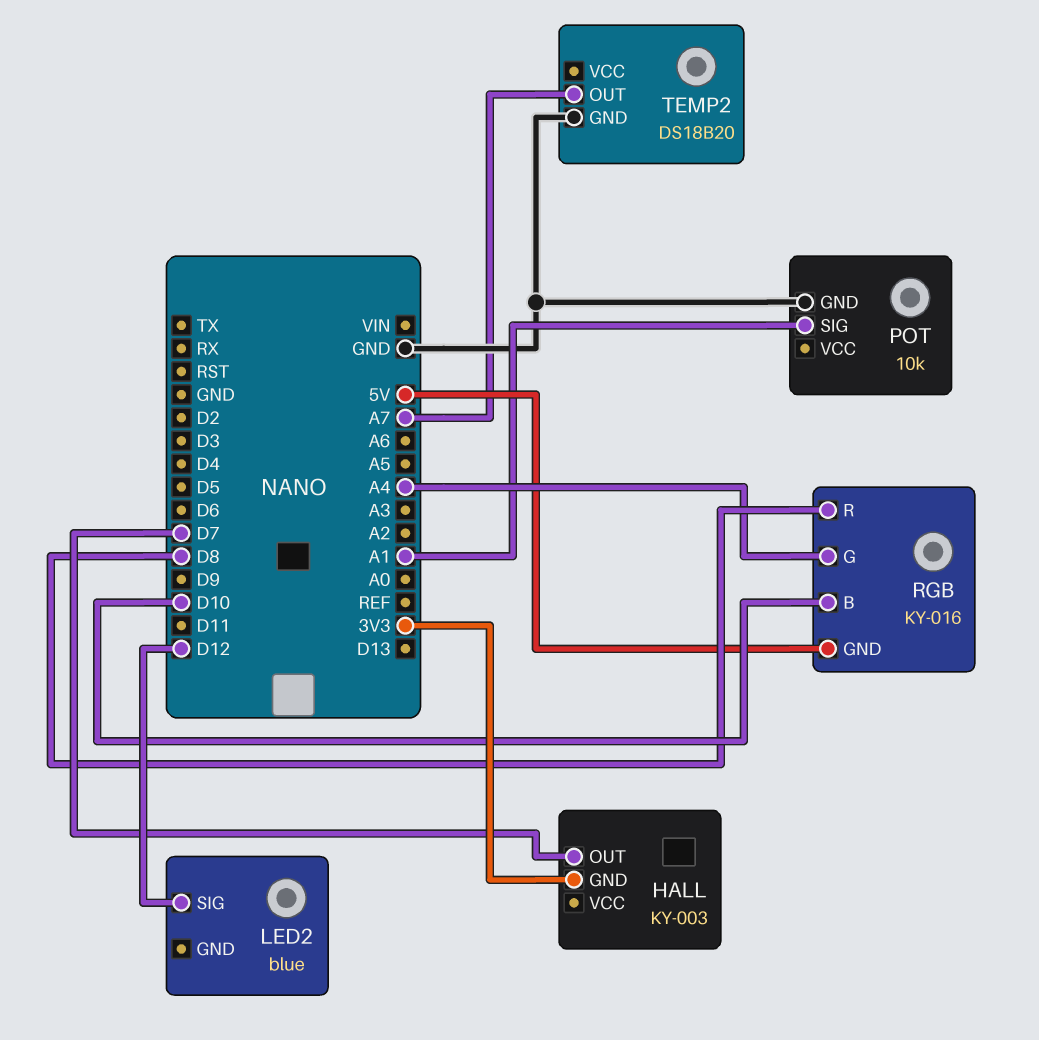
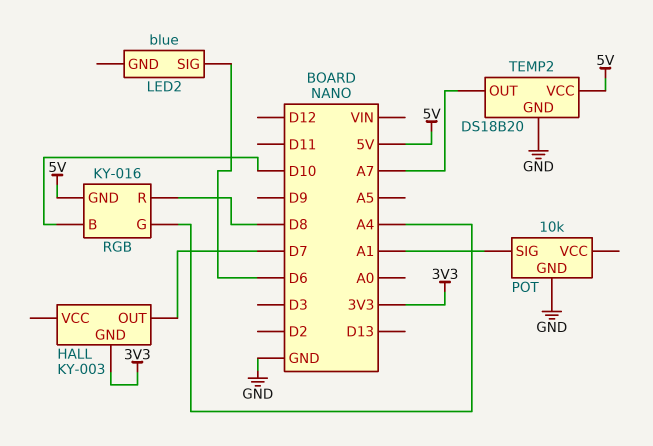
LED2 pin SIG: D12 -> D6
TEMP2 pin VCC: none -> 5V

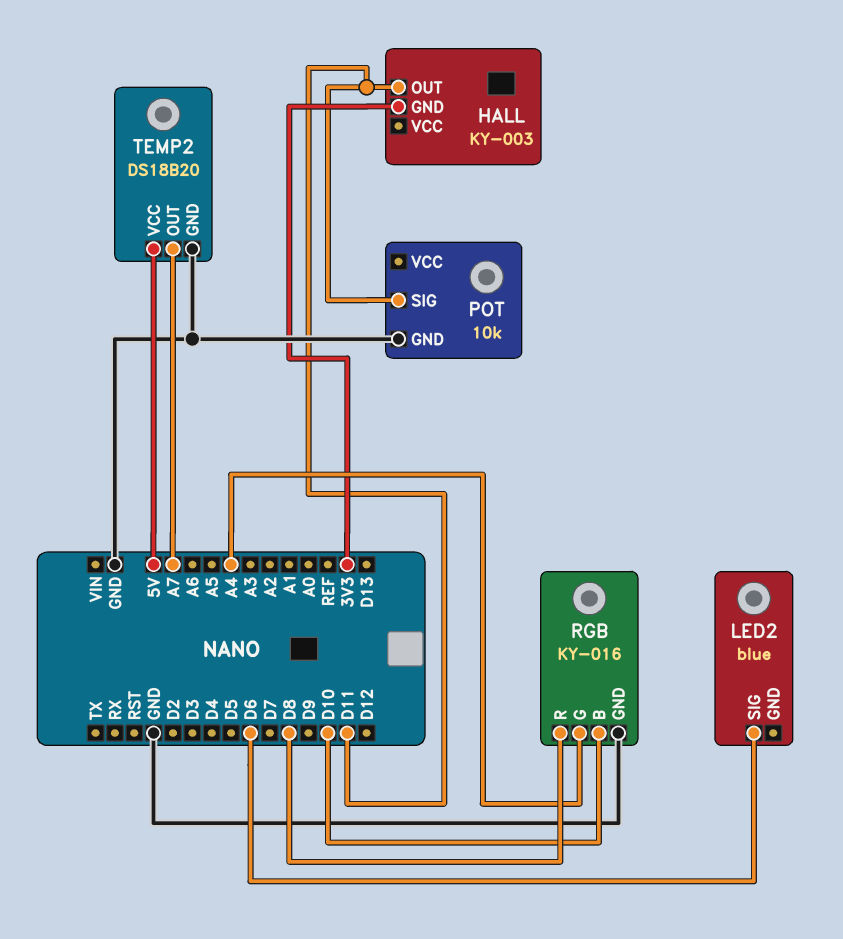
HALL pin OUT: D7 -> D11
POT pin SIG: A1 -> D11
RGB pin GND: 5V -> GND

